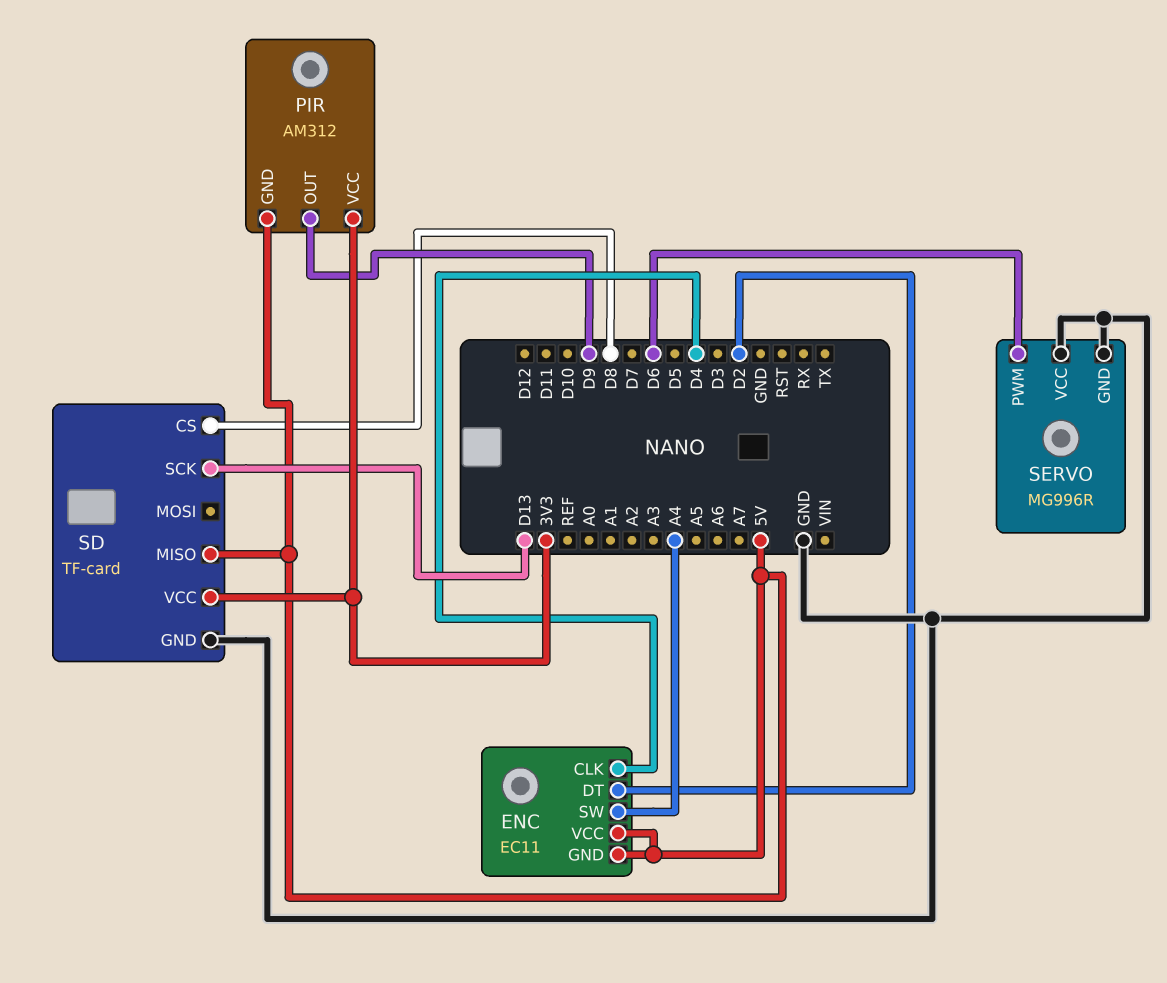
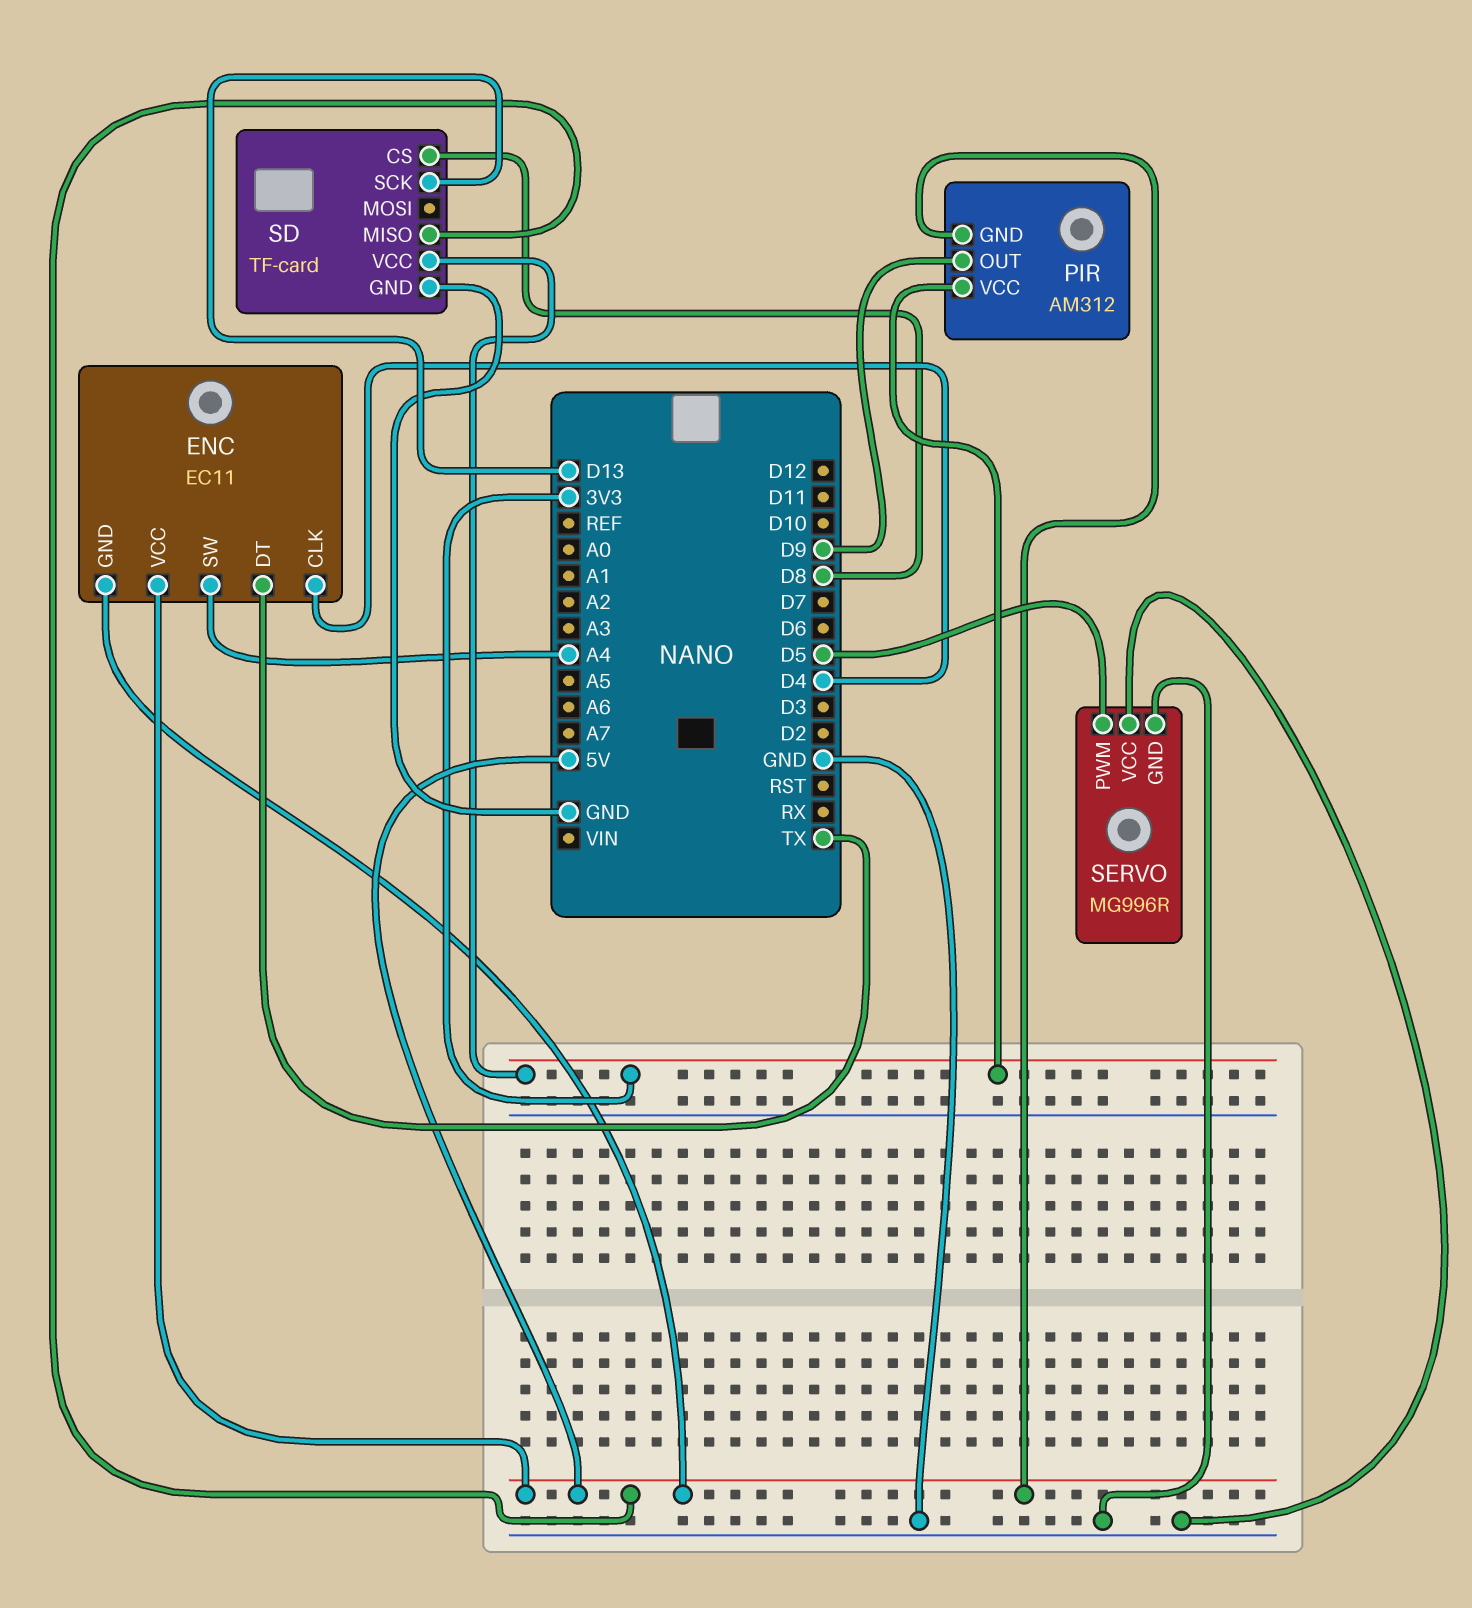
ENC pin DT: D2 -> TX
SERVO pin PWM: D6 -> D5

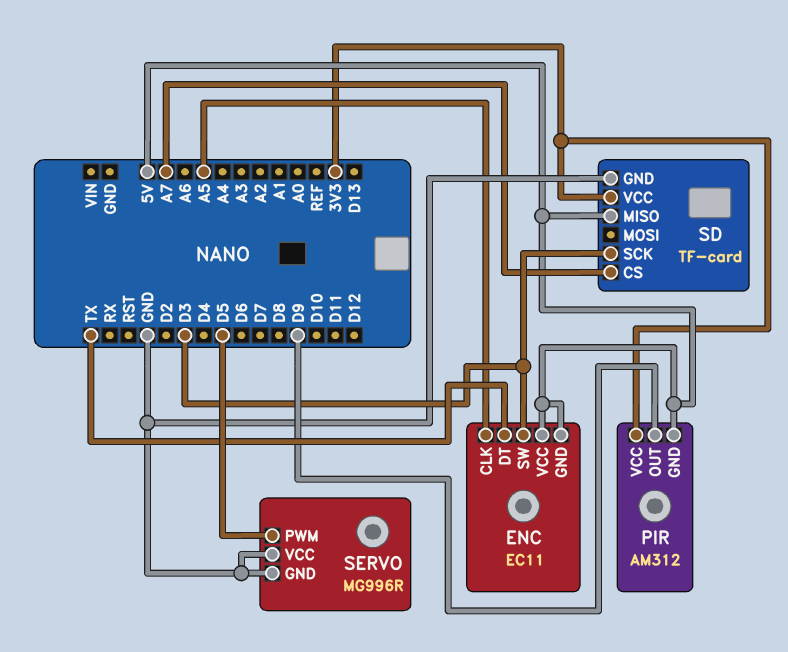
ENC pin CLK: D4 -> A5
ENC pin SW: A4 -> D3
SD pin CS: D8 -> A7
SD pin SCK: D13 -> D3

